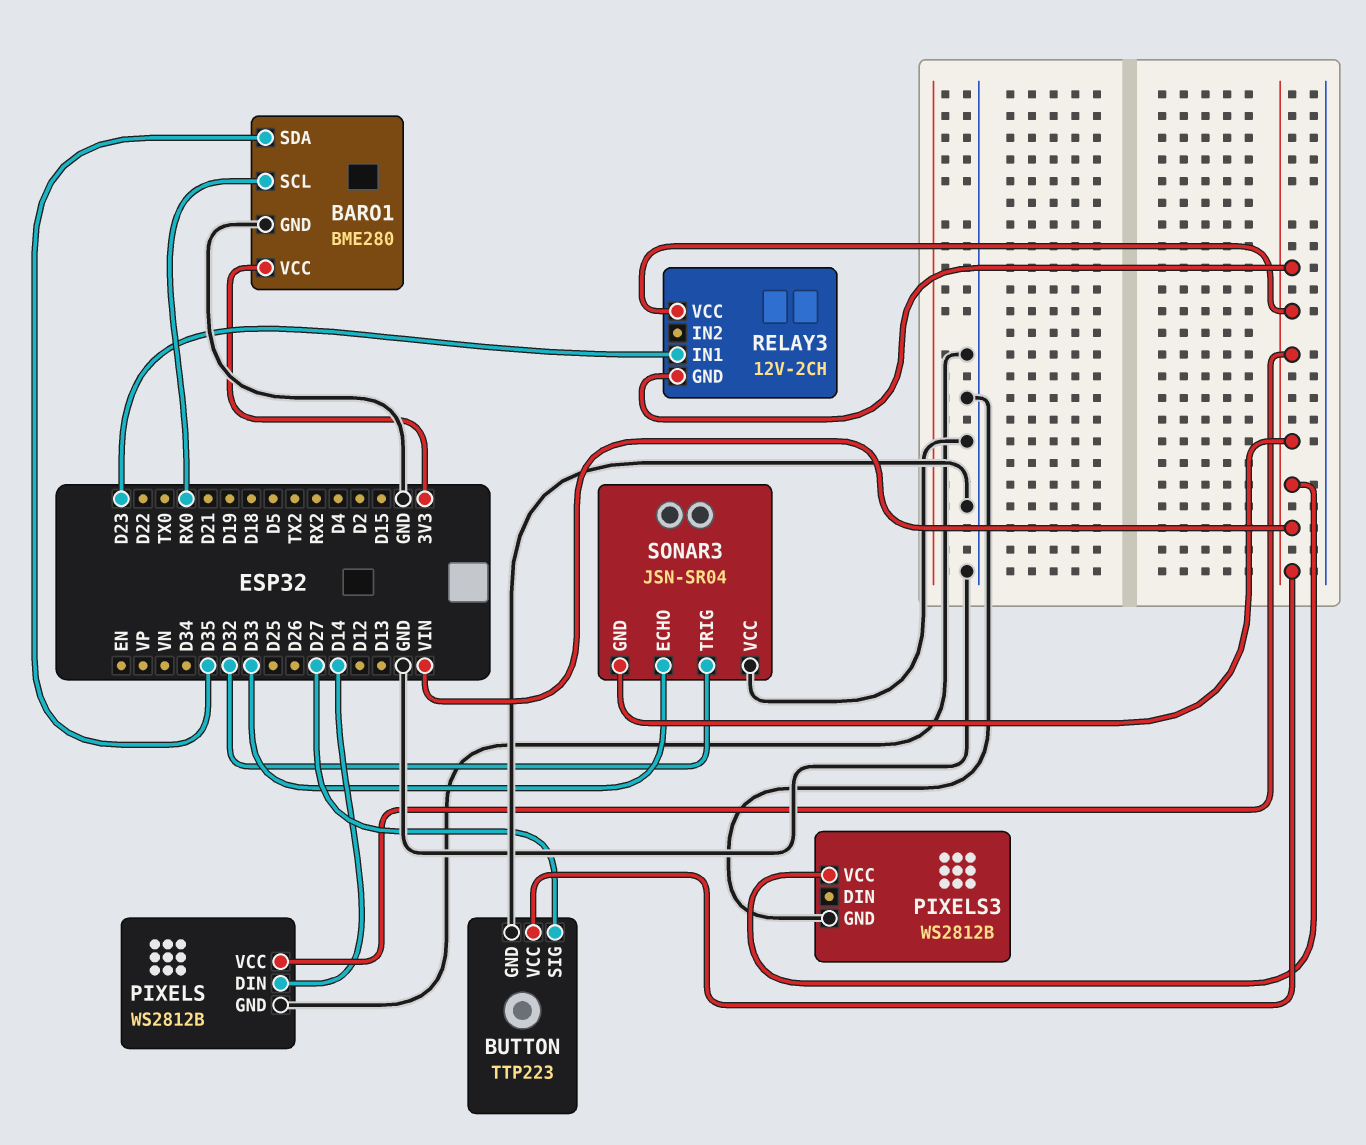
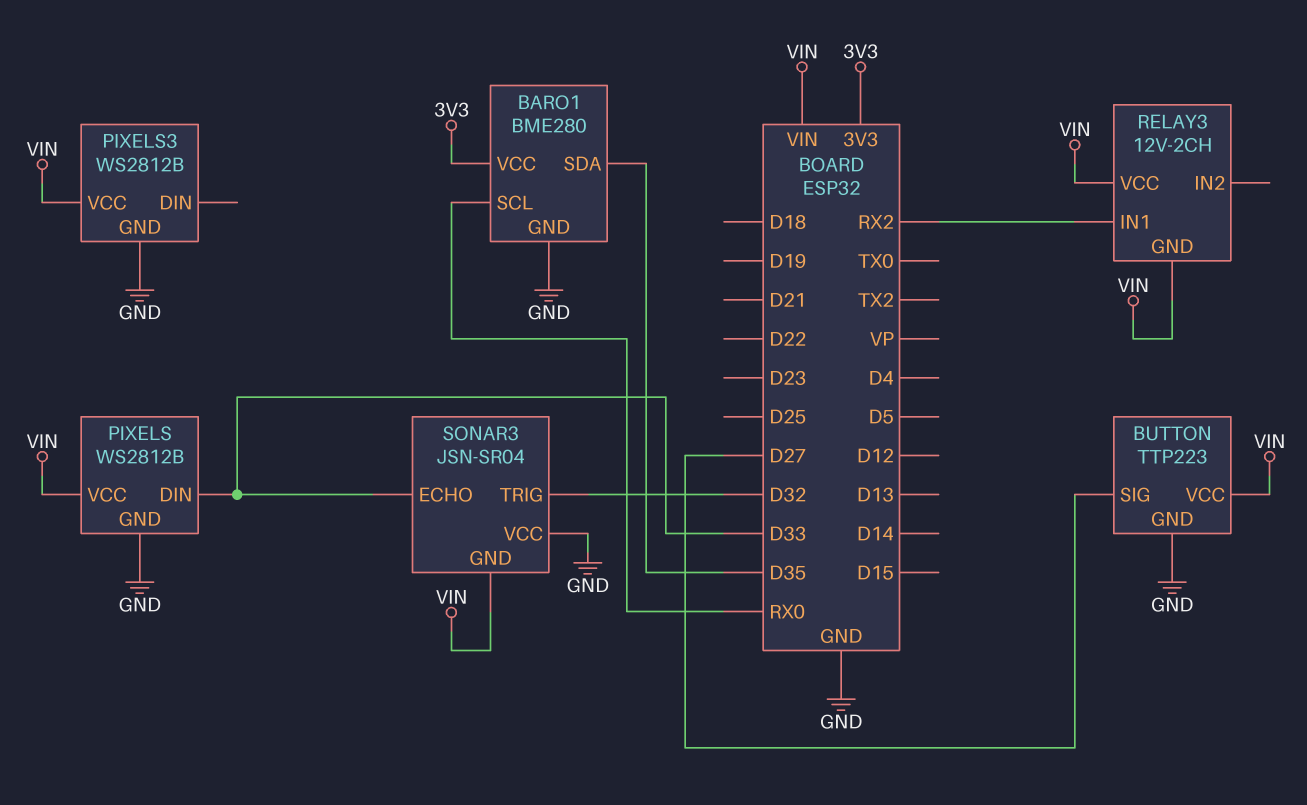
PIXELS pin DIN: D14 -> D33
RELAY3 pin IN1: D23 -> RX2

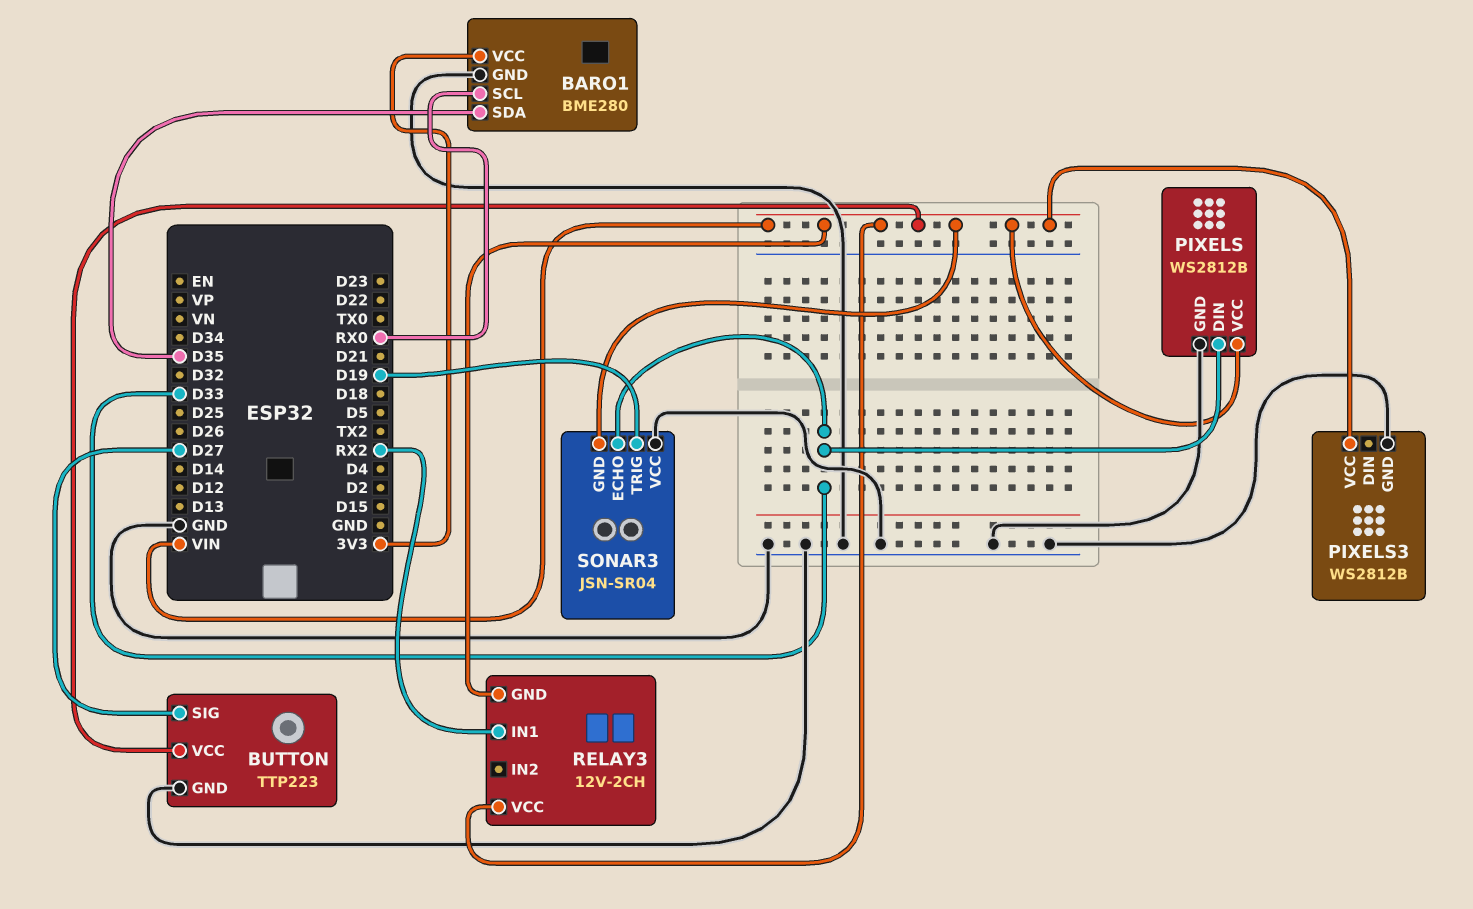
SONAR3 pin TRIG: D32 -> D19

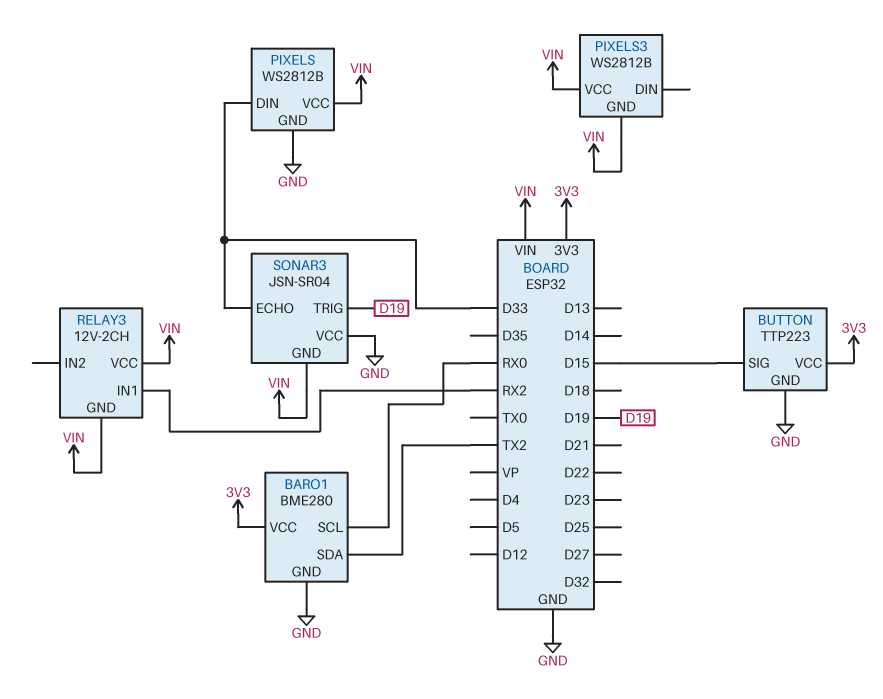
BARO1 pin SDA: D35 -> TX2
BUTTON pin SIG: D27 -> D15
BUTTON pin VCC: VIN -> 3V3
PIXELS3 pin GND: GND -> VIN

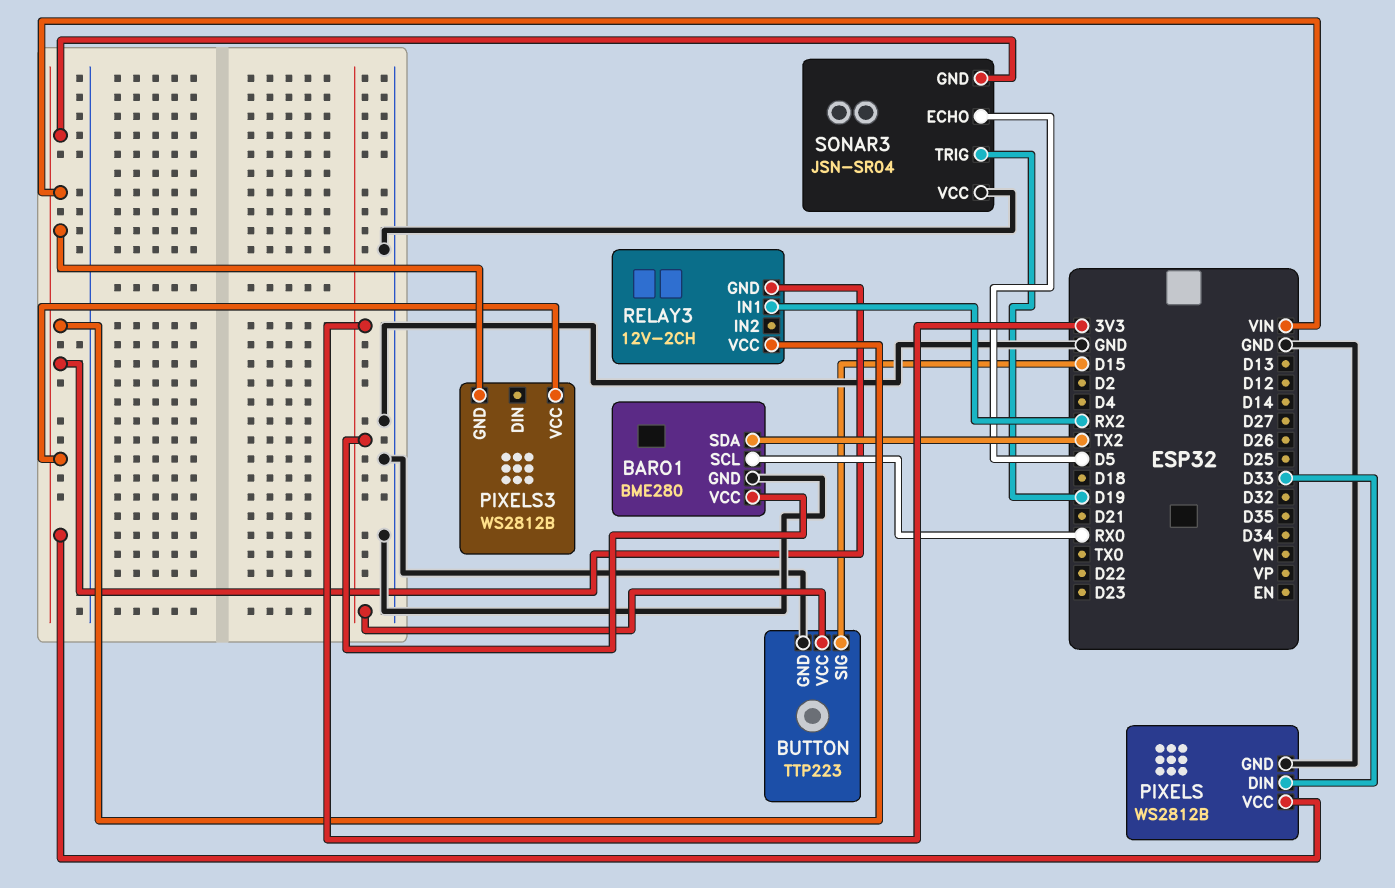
SONAR3 pin ECHO: D33 -> D5

